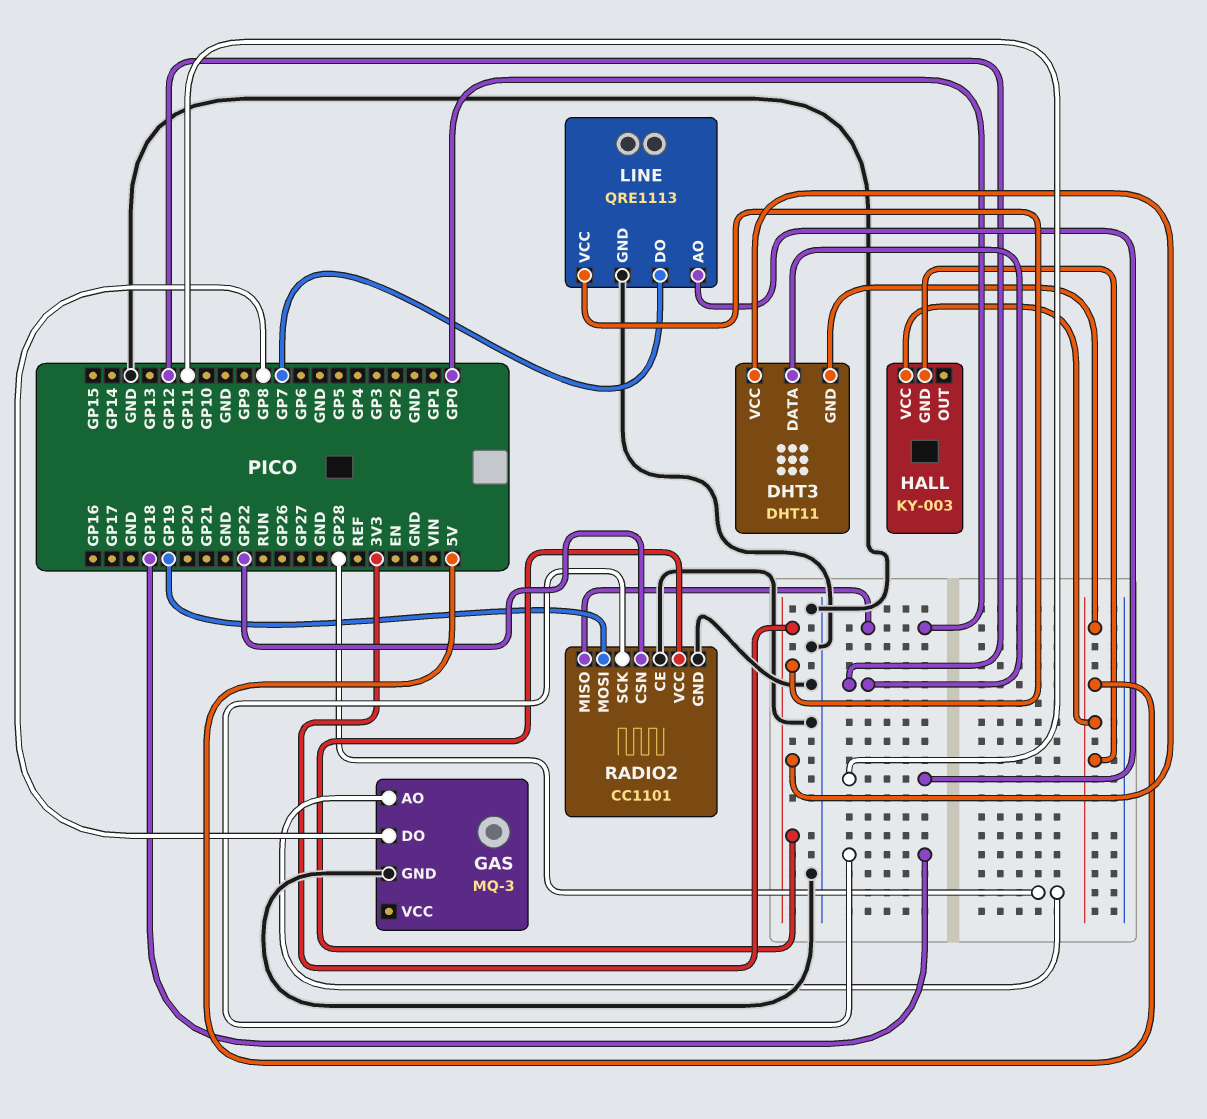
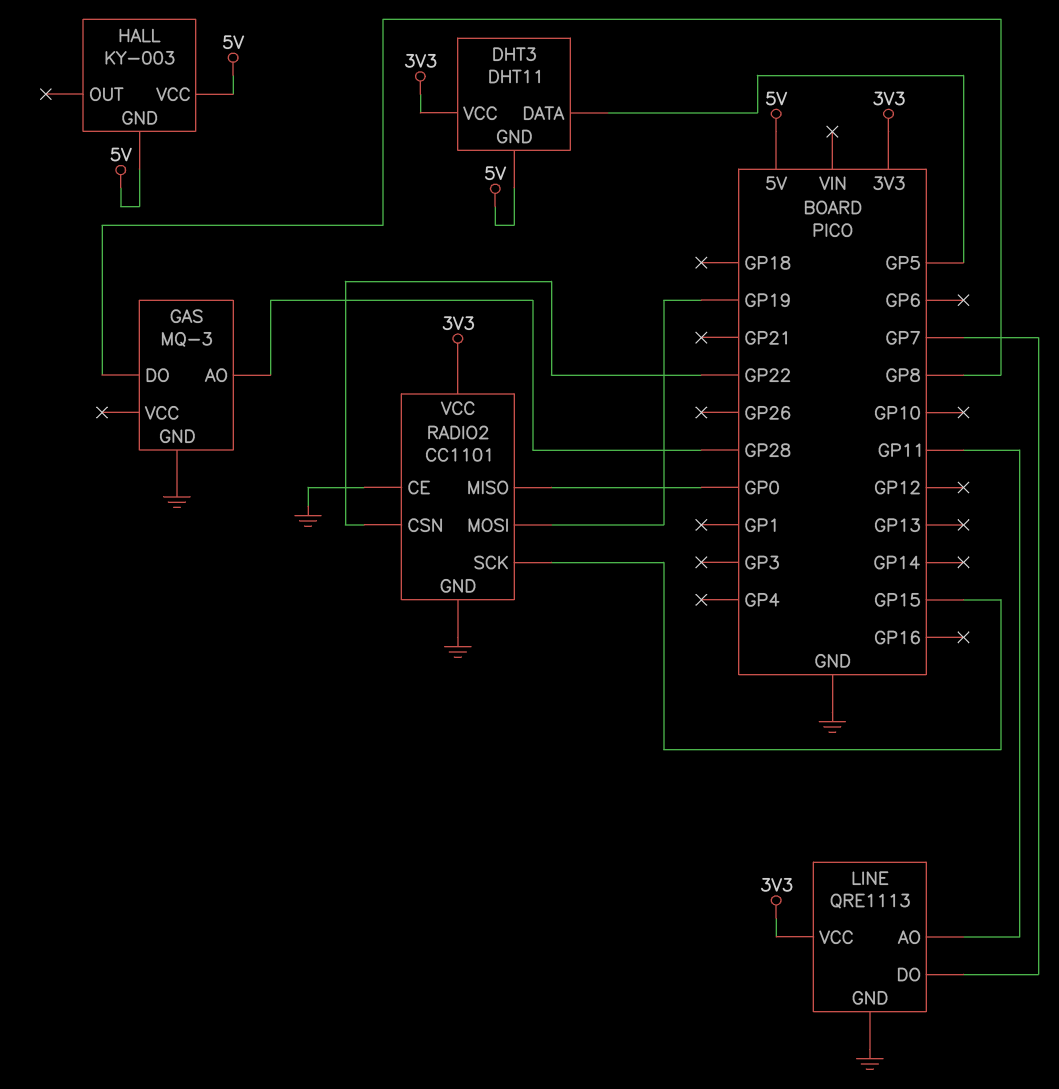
DHT3 pin DATA: GP12 -> GP5
RADIO2 pin SCK: GP18 -> GP15

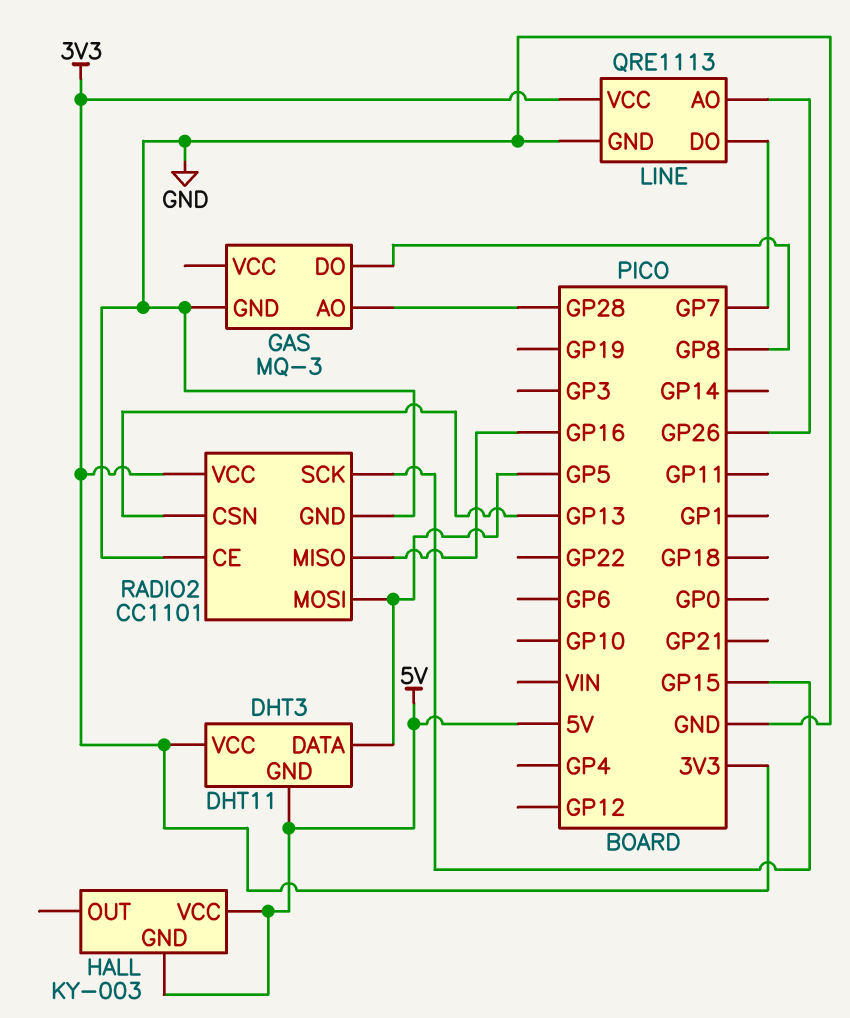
LINE pin AO: GP11 -> GP26
RADIO2 pin CSN: GP22 -> GP13
RADIO2 pin MISO: GP0 -> GP16
RADIO2 pin MOSI: GP19 -> GP5

